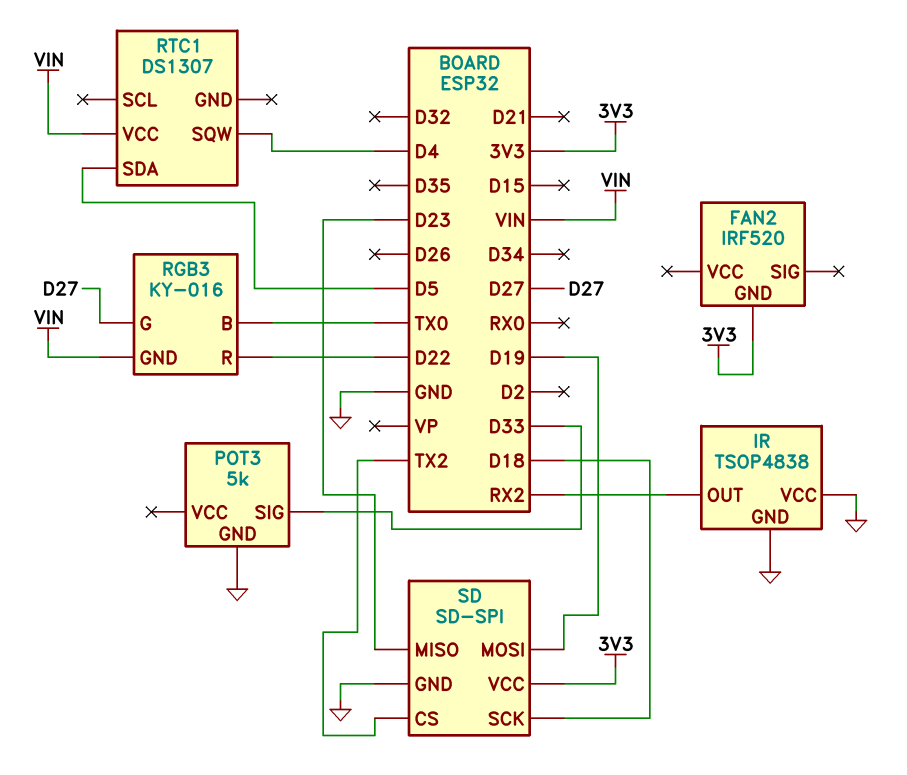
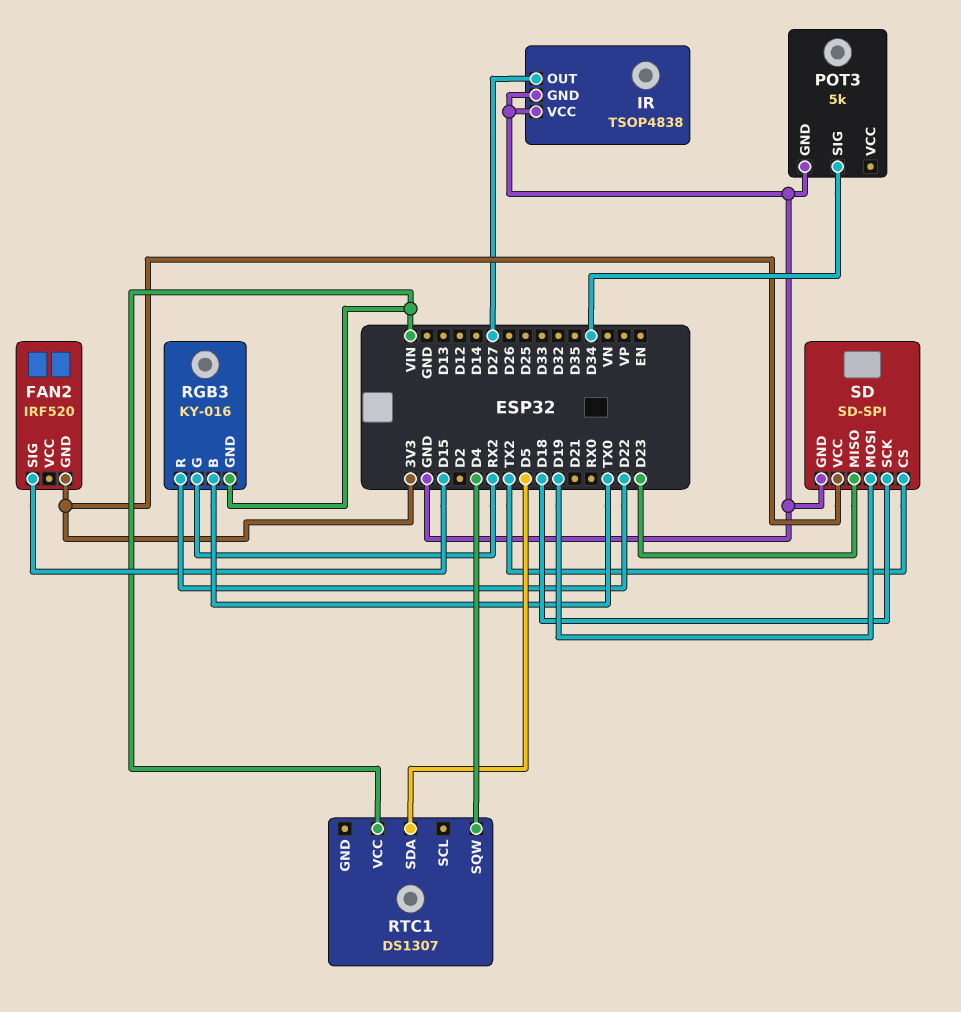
FAN2 pin SIG: none -> D15
IR pin OUT: RX2 -> D27
POT3 pin SIG: D33 -> D34
RGB3 pin G: D27 -> RX2

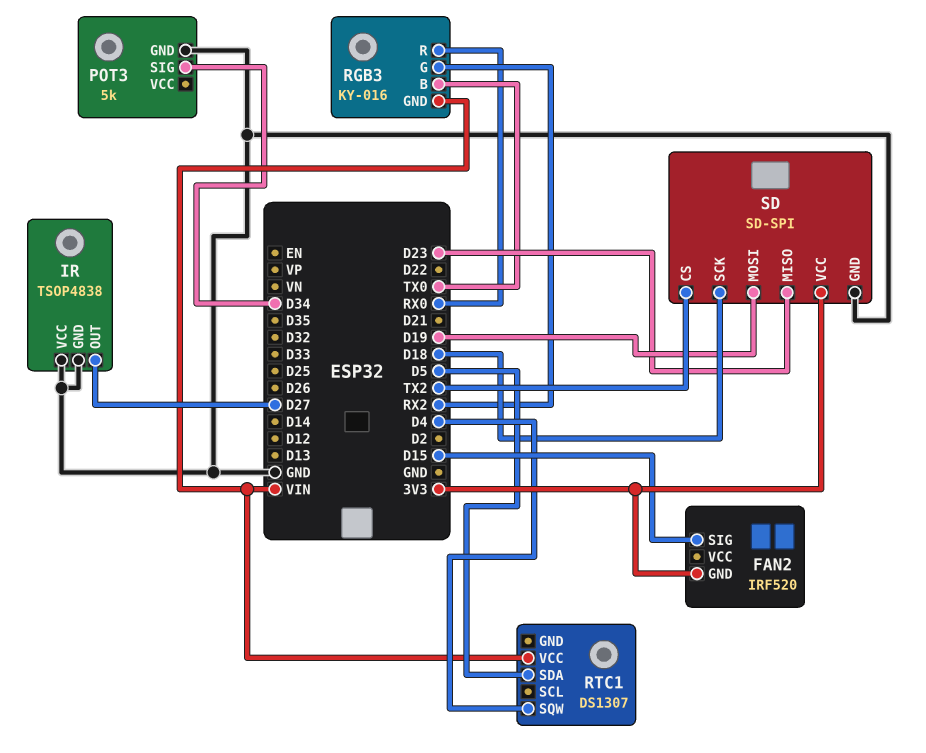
RGB3 pin R: D22 -> RX0

